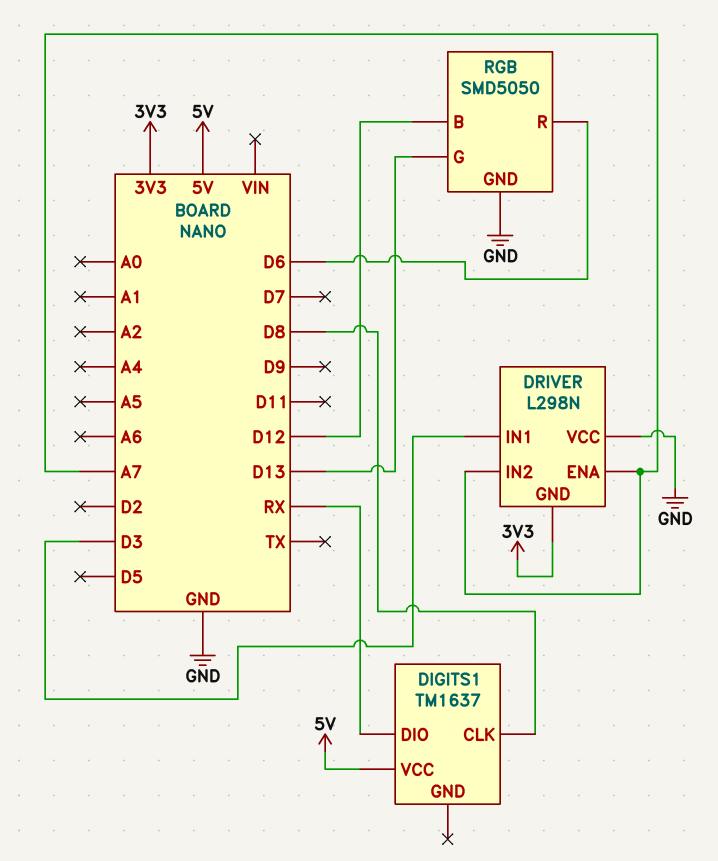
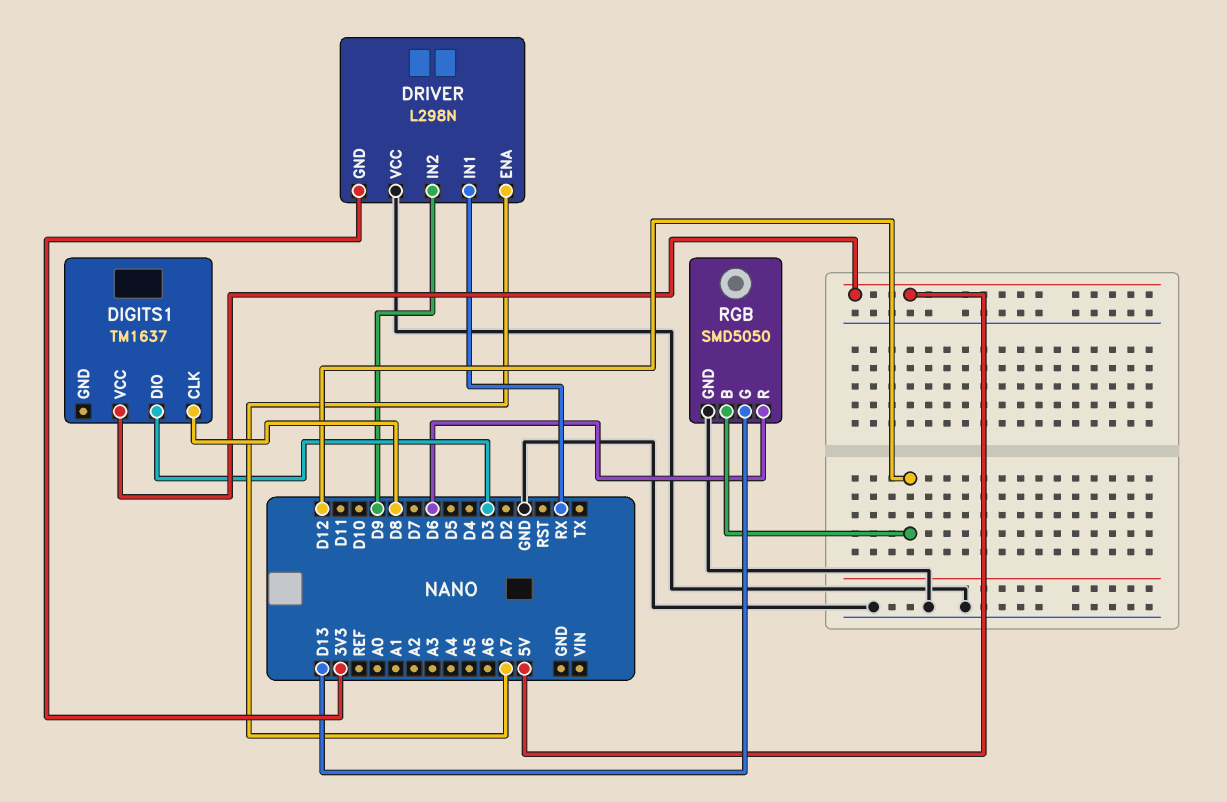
DIGITS1 pin DIO: RX -> D3
DRIVER pin IN1: D3 -> RX
DRIVER pin IN2: A7 -> D9

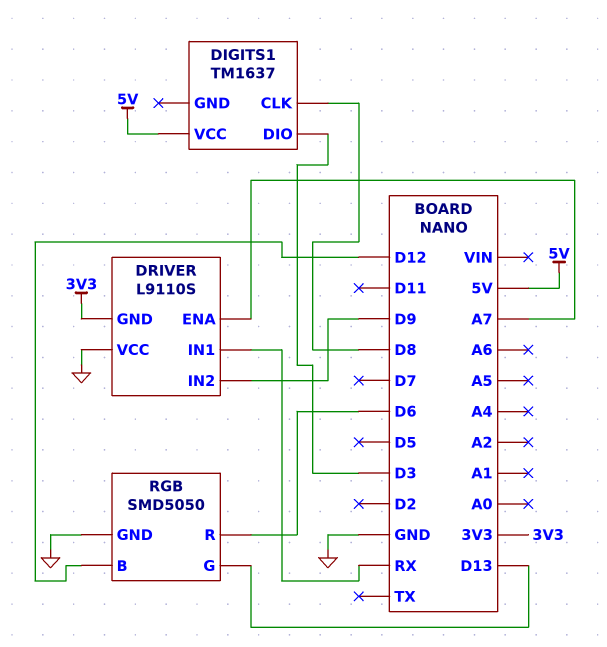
DRIVER: L298N -> L9110S

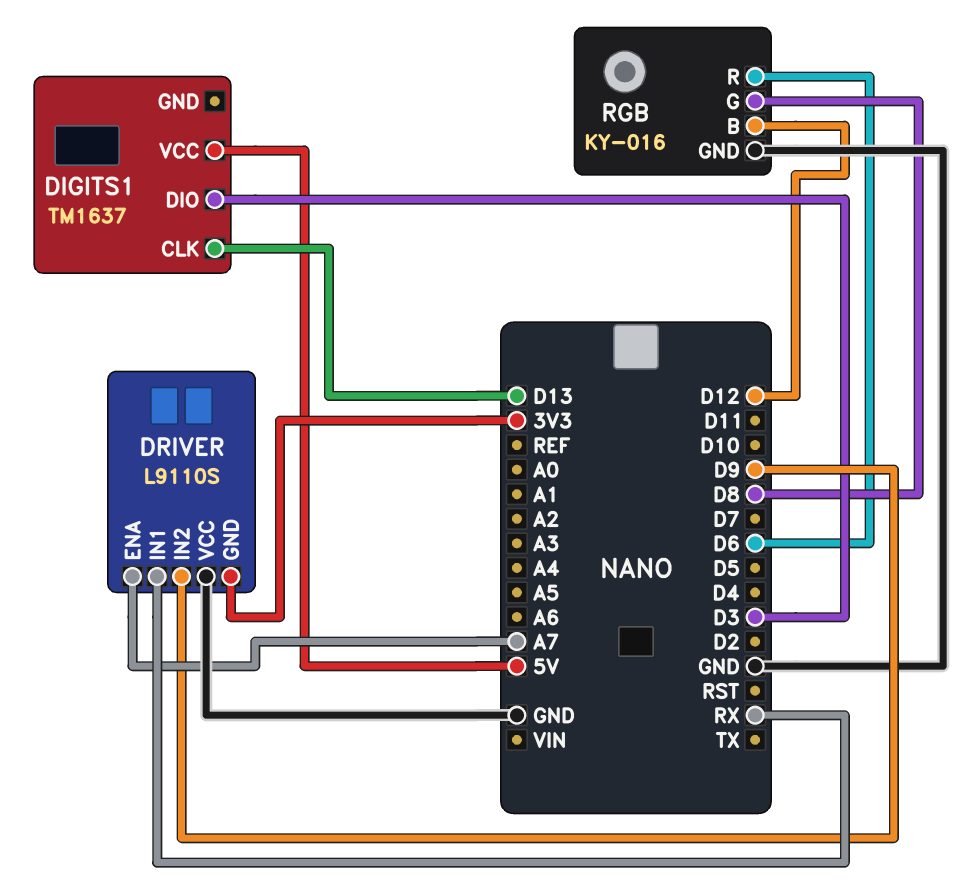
DIGITS1 pin CLK: D8 -> D13
RGB: SMD5050 -> KY-016
RGB pin G: D13 -> D8

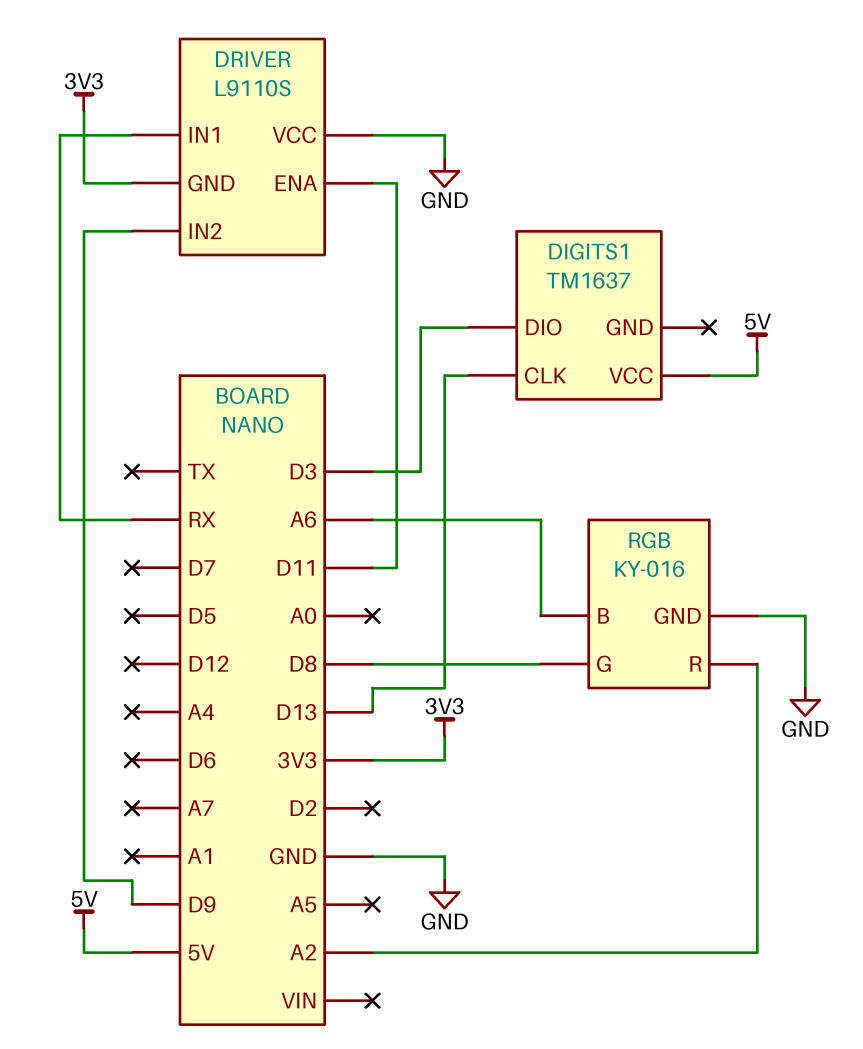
DRIVER pin ENA: A7 -> D11
RGB pin B: D12 -> A6
RGB pin R: D6 -> A2

